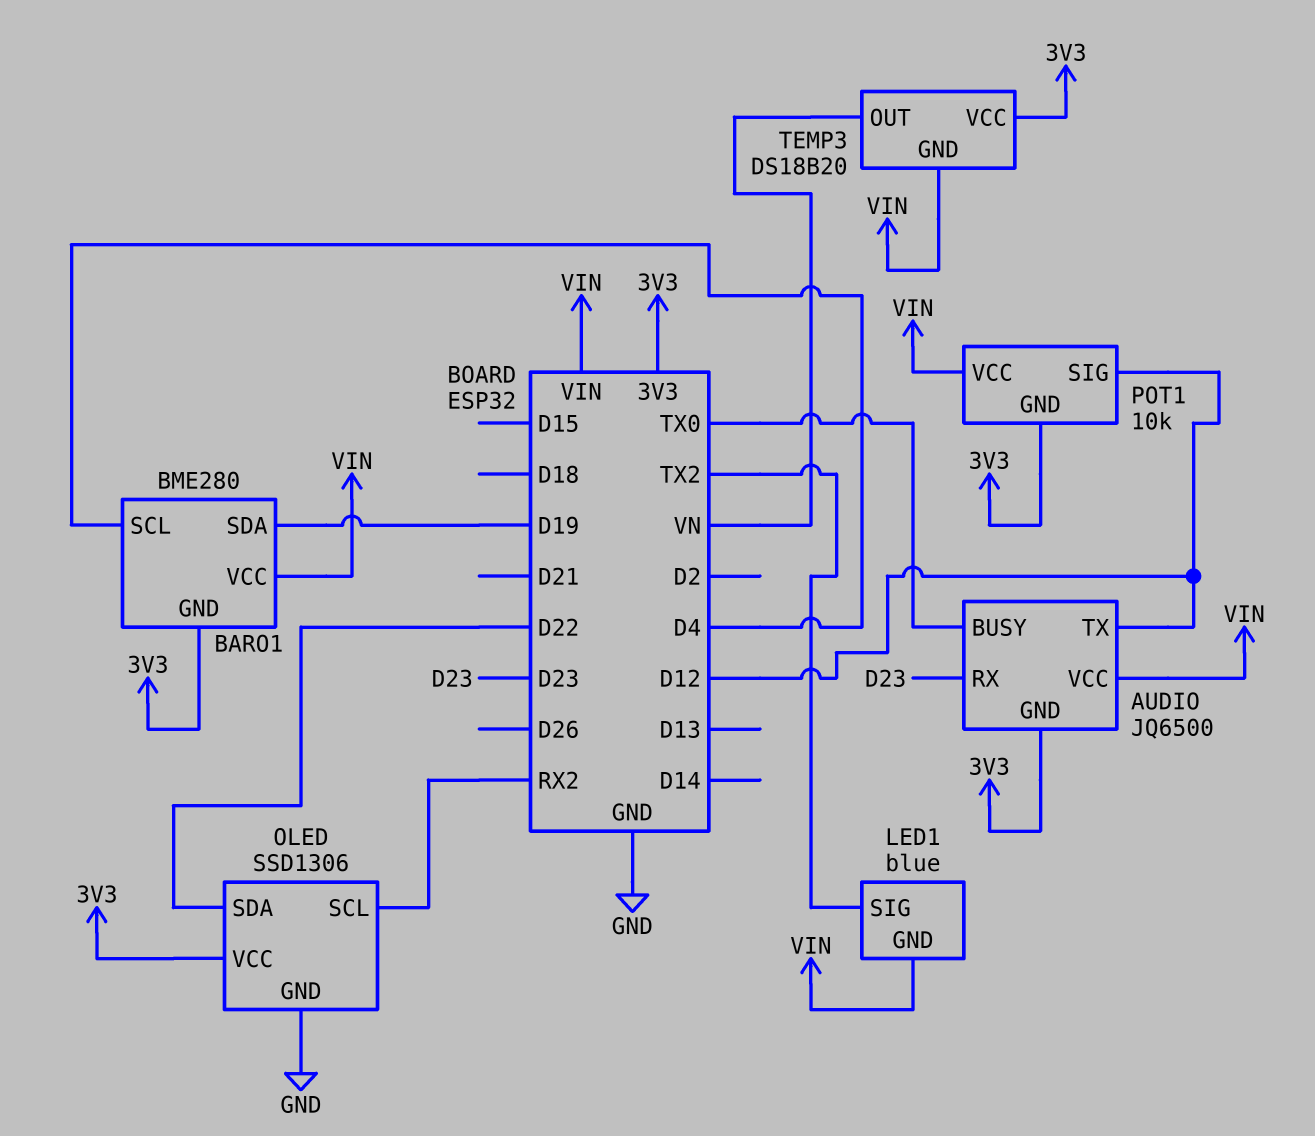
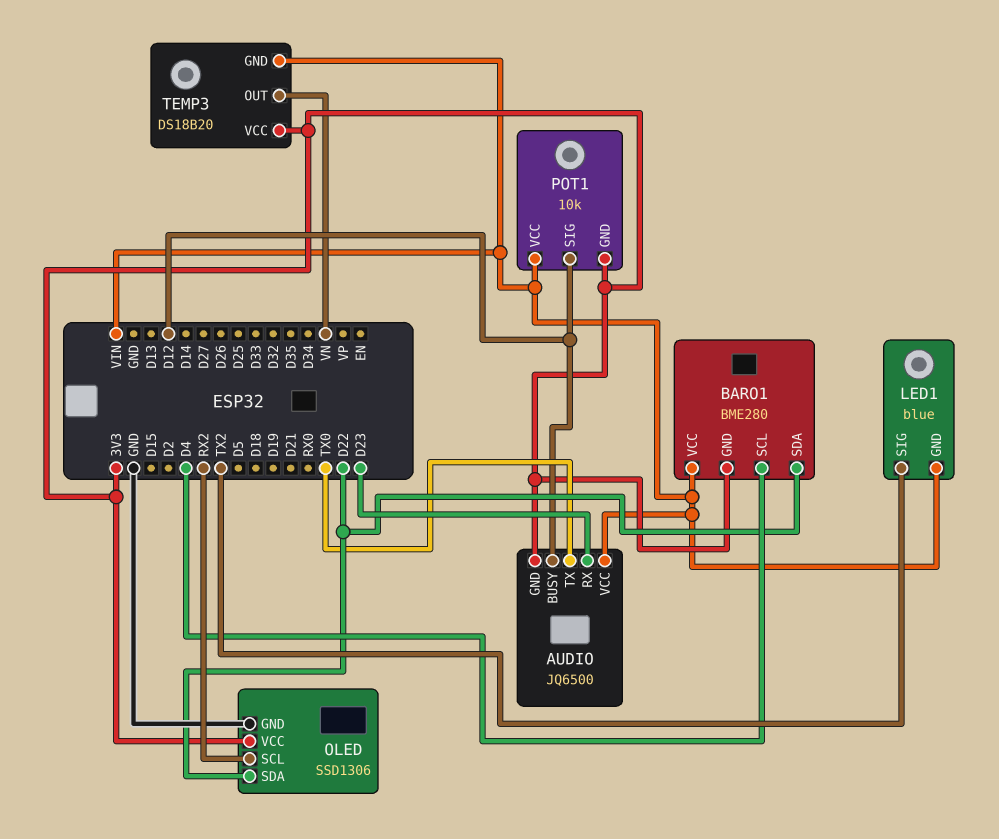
AUDIO pin BUSY: TX0 -> D12
AUDIO pin TX: D12 -> TX0
BARO1 pin SDA: D19 -> D22

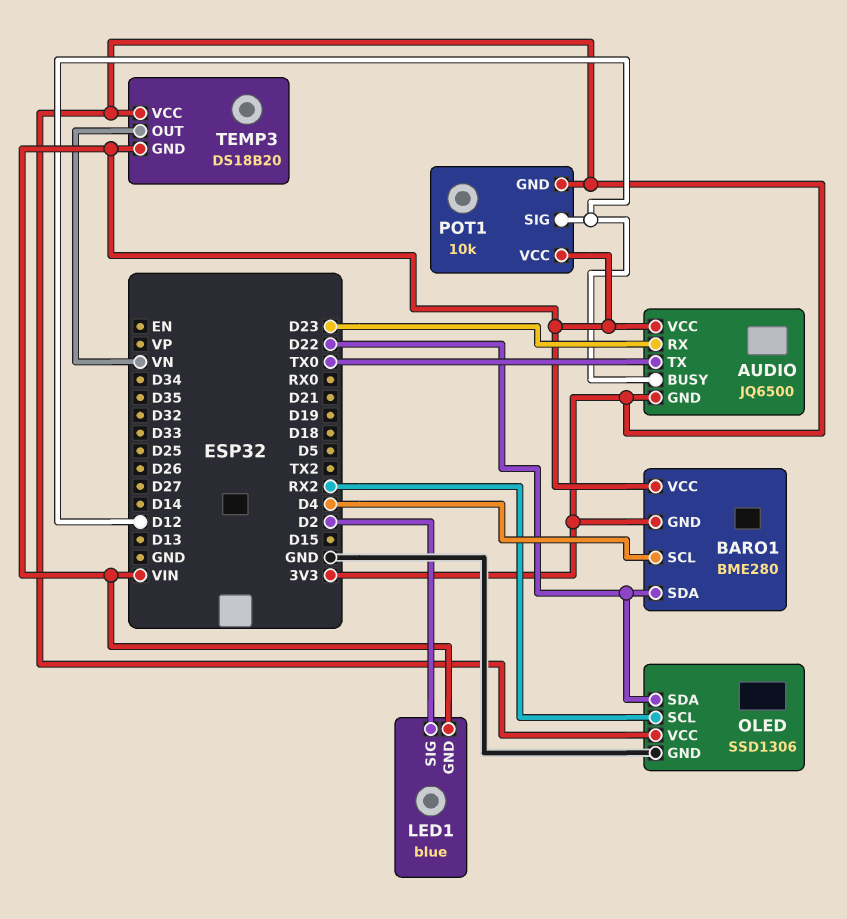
LED1 pin SIG: TX2 -> D2

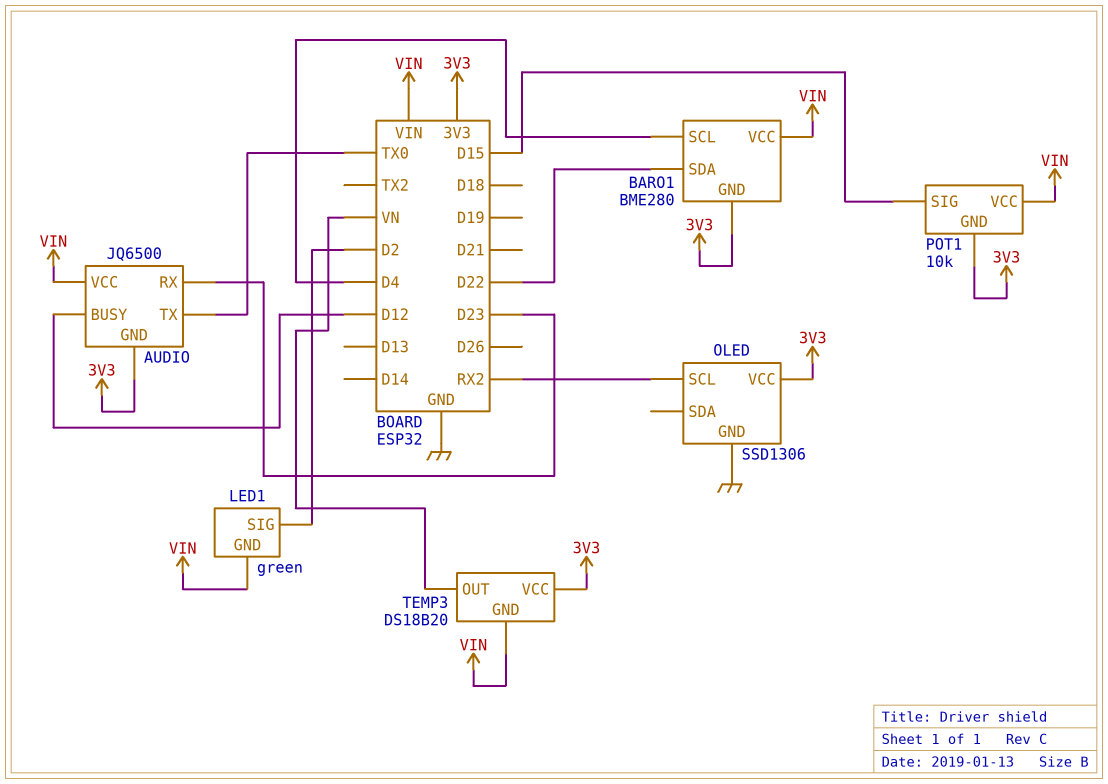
LED1: blue -> green
OLED pin SDA: D22 -> none
POT1 pin SIG: D12 -> D15

